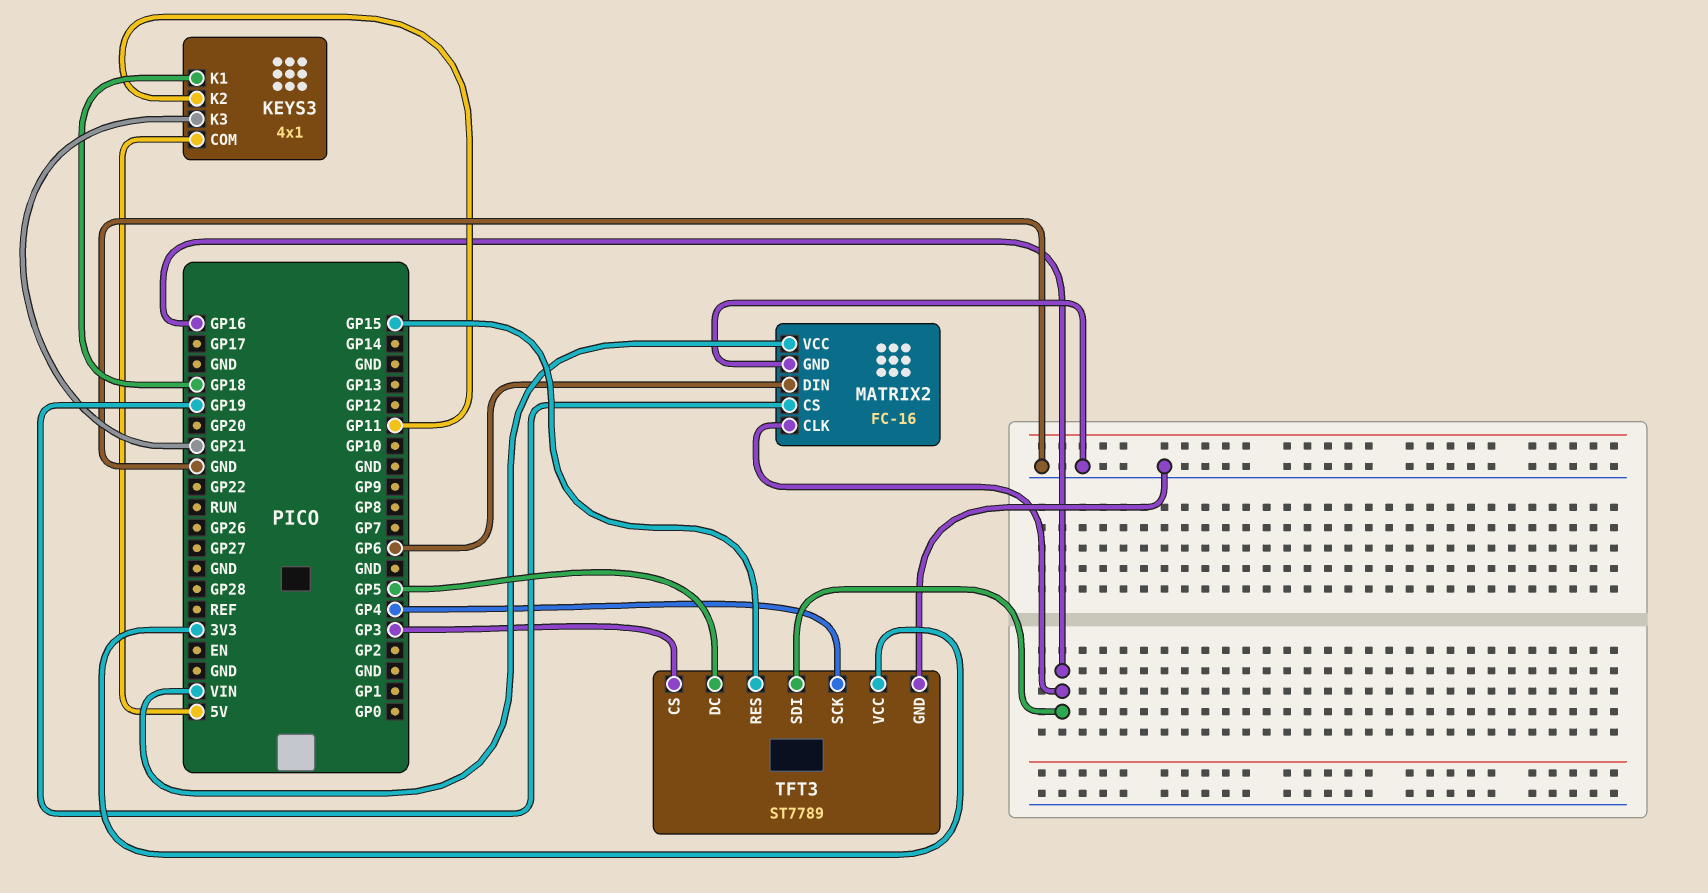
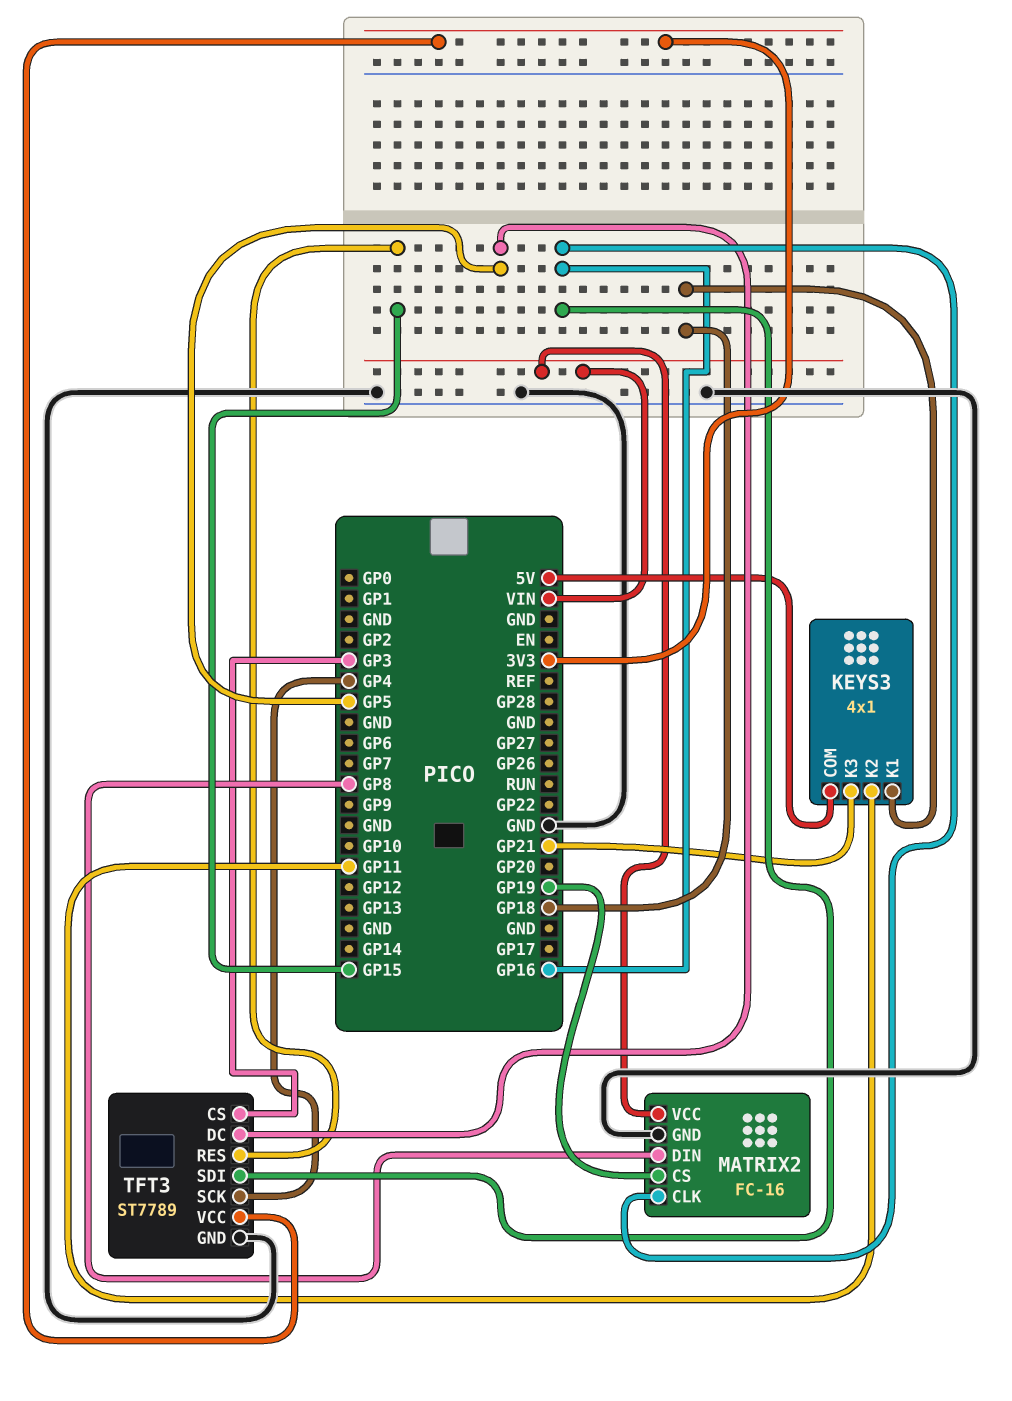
MATRIX2 pin DIN: GP6 -> GP8

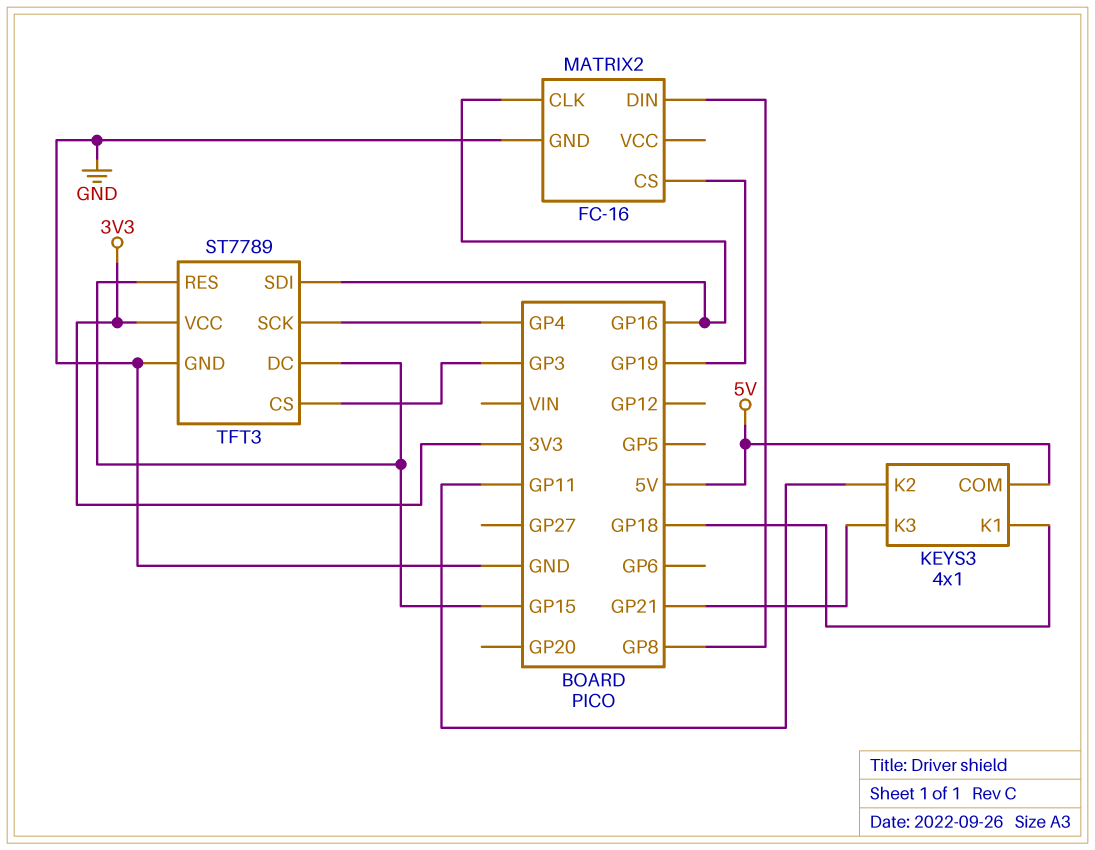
MATRIX2 pin VCC: VIN -> none
TFT3 pin DC: GP5 -> GP15

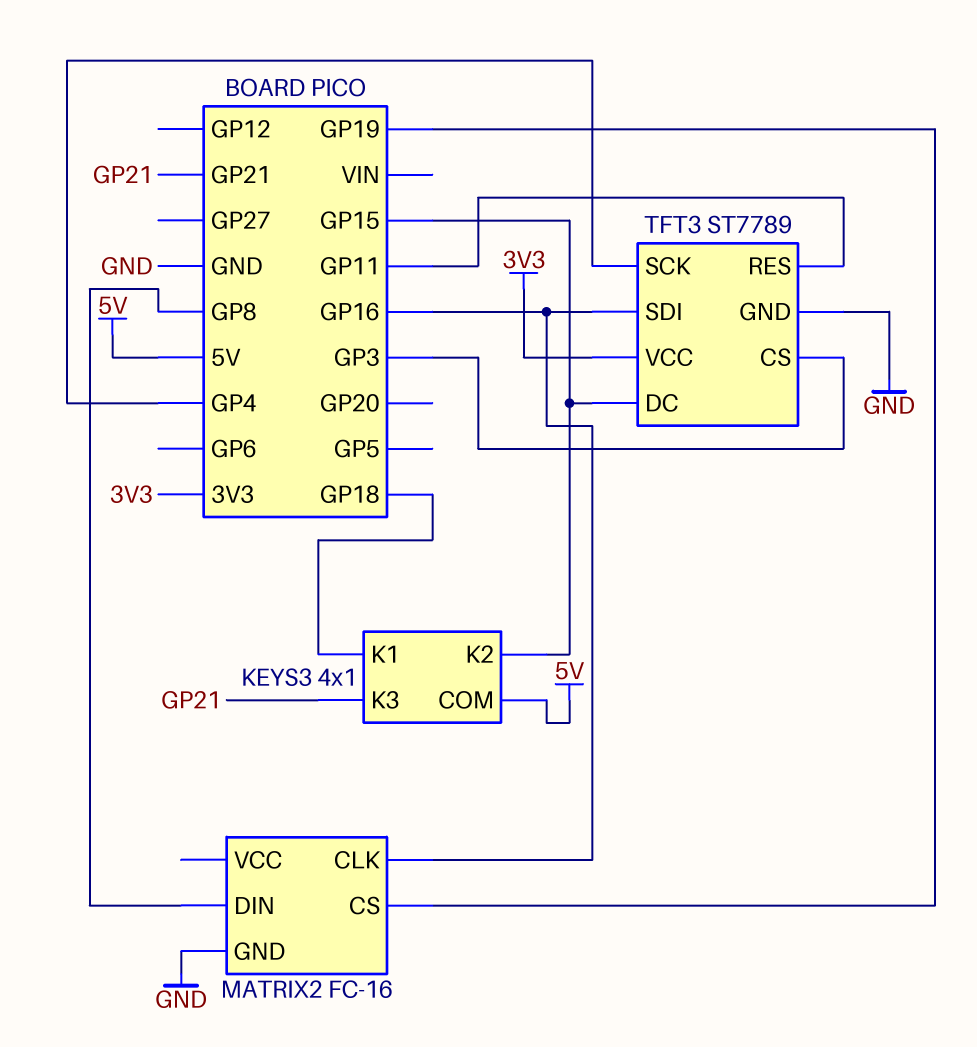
KEYS3 pin K2: GP11 -> GP15
TFT3 pin RES: GP15 -> GP11

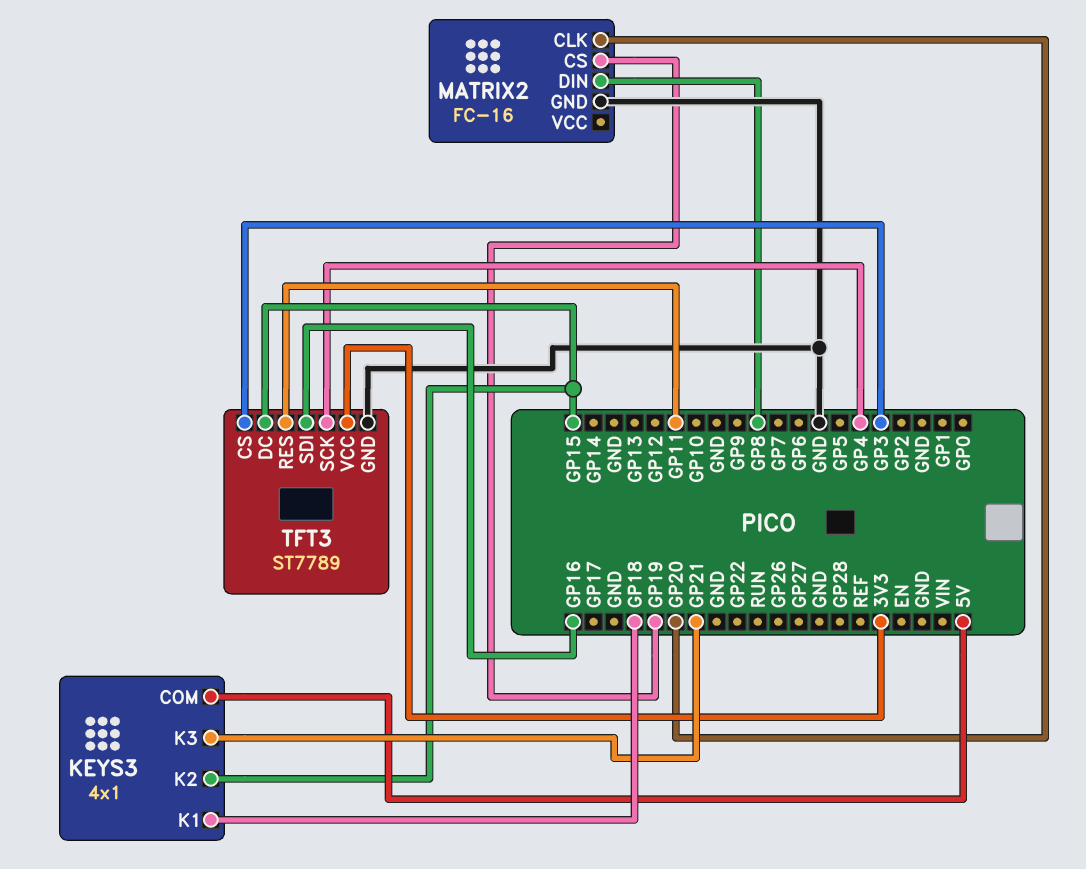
MATRIX2 pin CLK: GP16 -> GP20

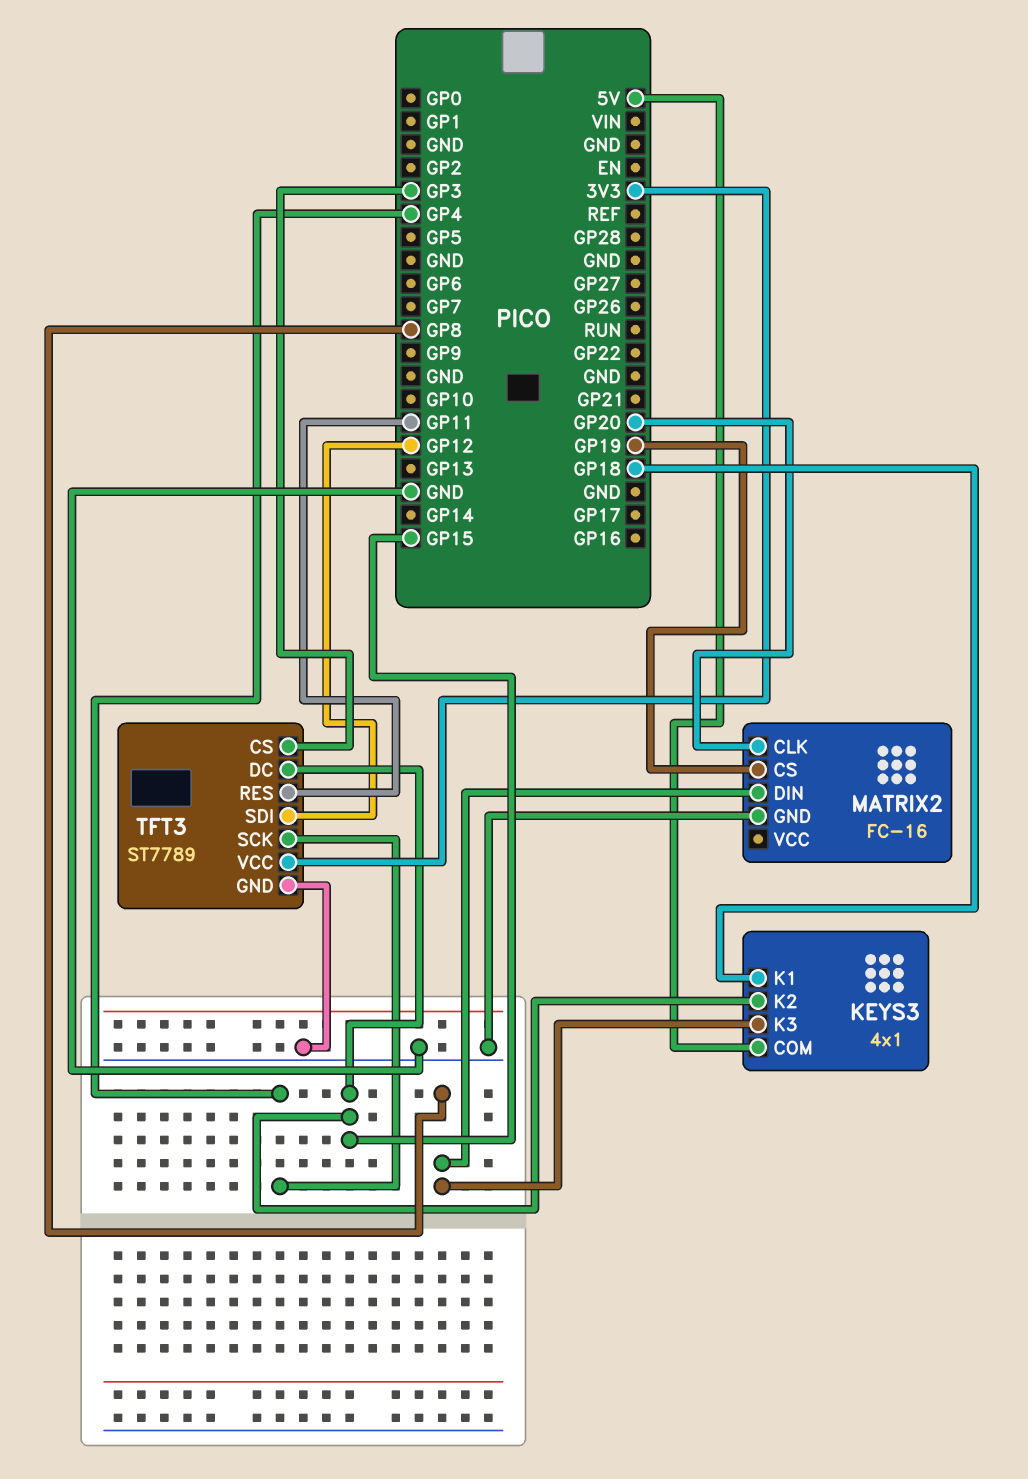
KEYS3 pin K3: GP21 -> GP8
TFT3 pin SDI: GP16 -> GP12

